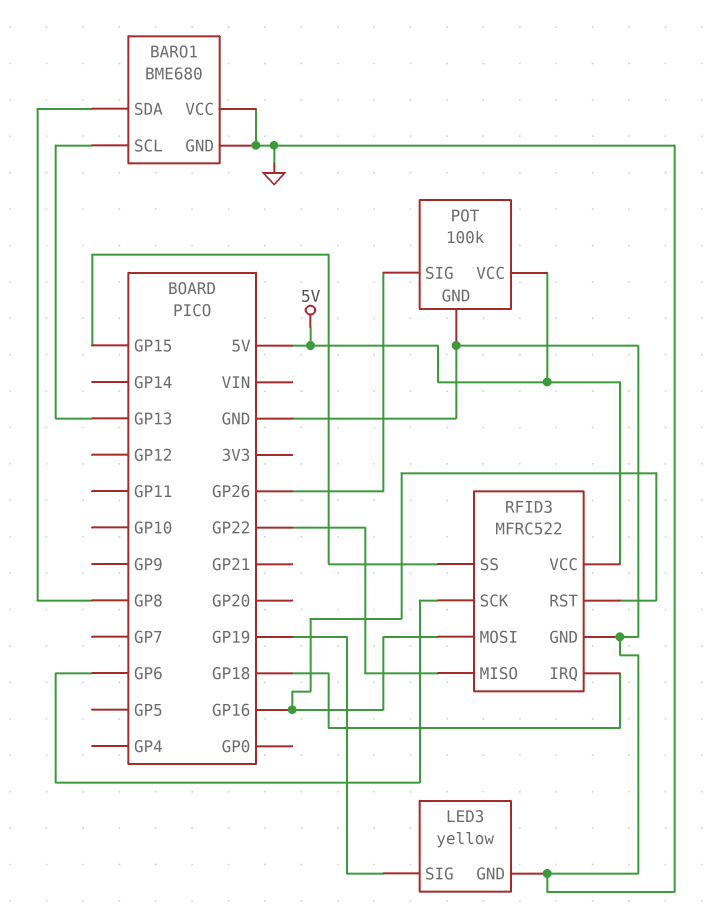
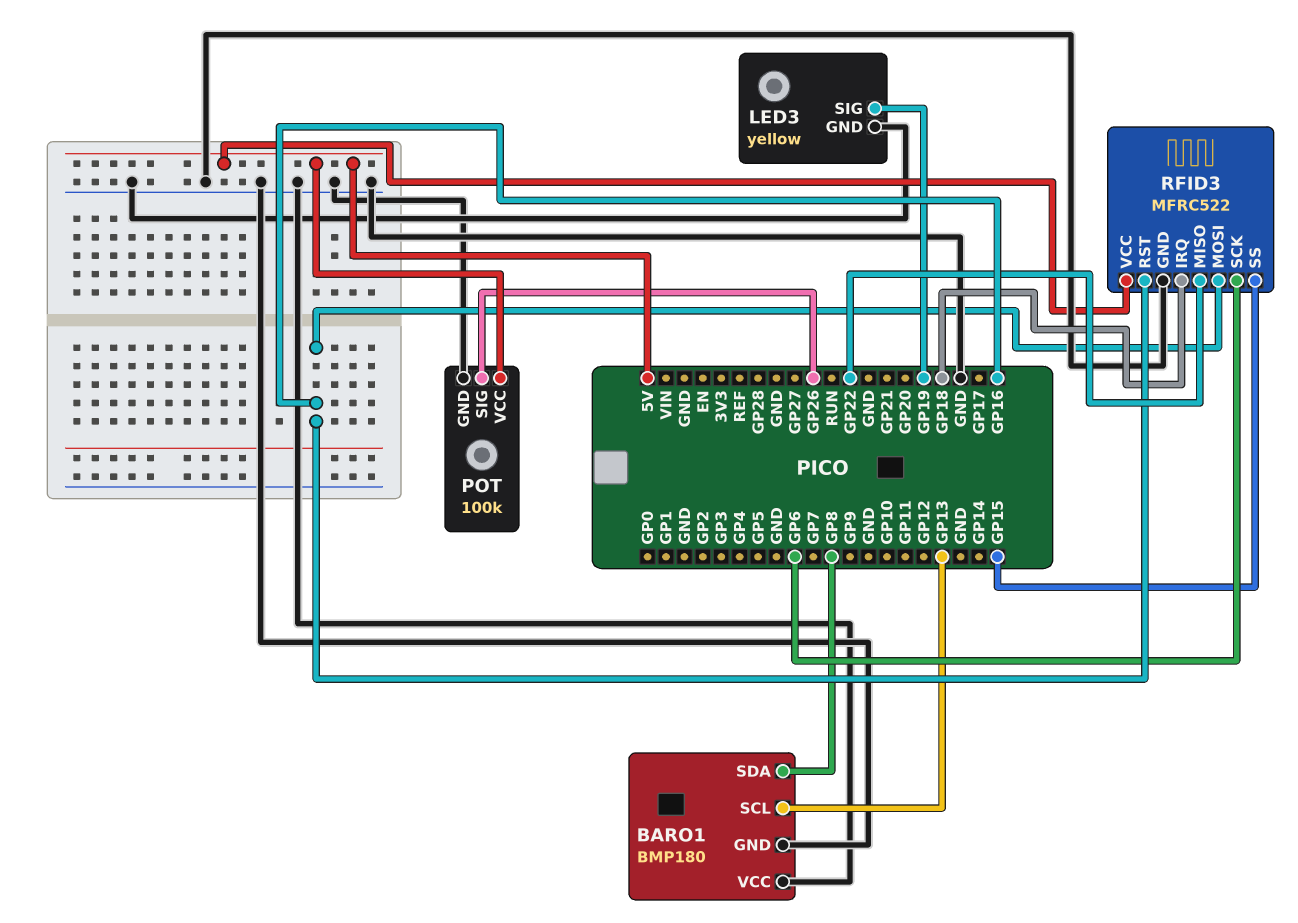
BARO1: BME680 -> BMP180

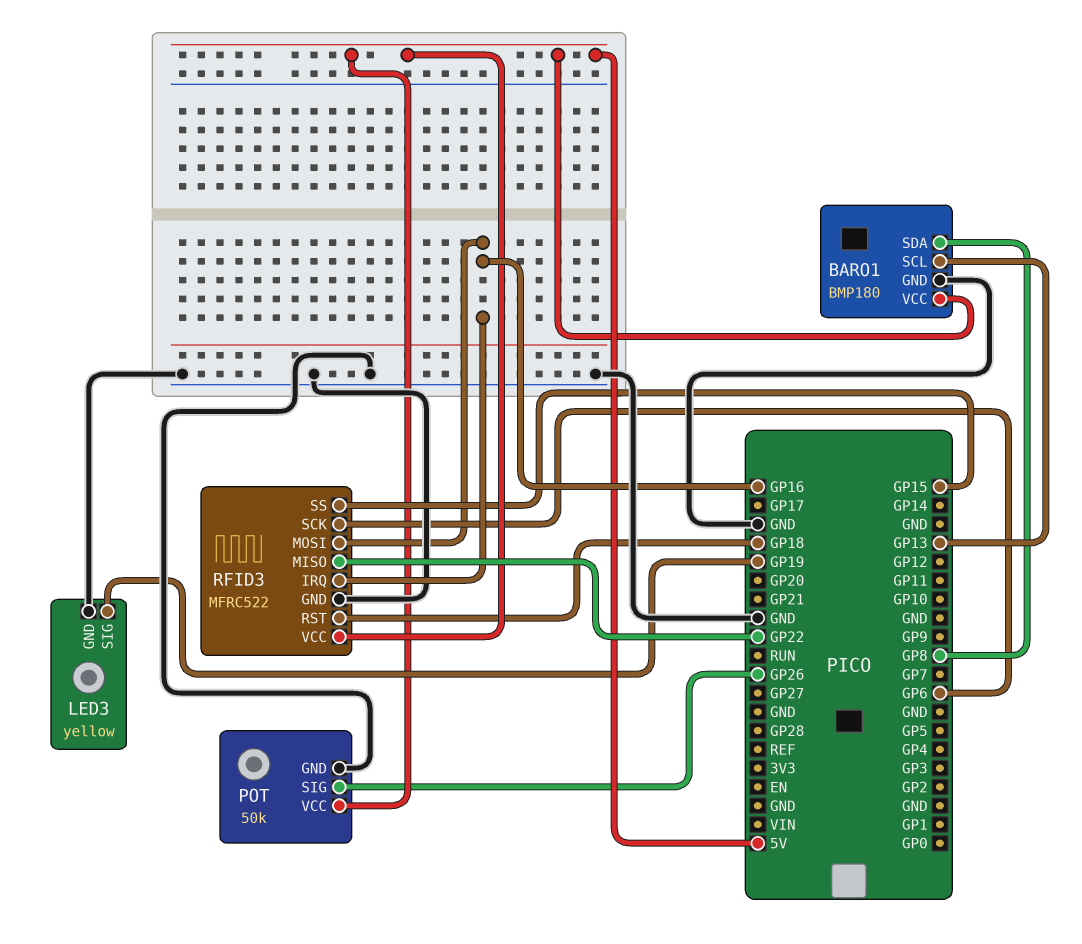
BARO1 pin VCC: GND -> 5V
POT: 100k -> 50k
RFID3 pin IRQ: GP18 -> GP16
RFID3 pin RST: GP16 -> GP18

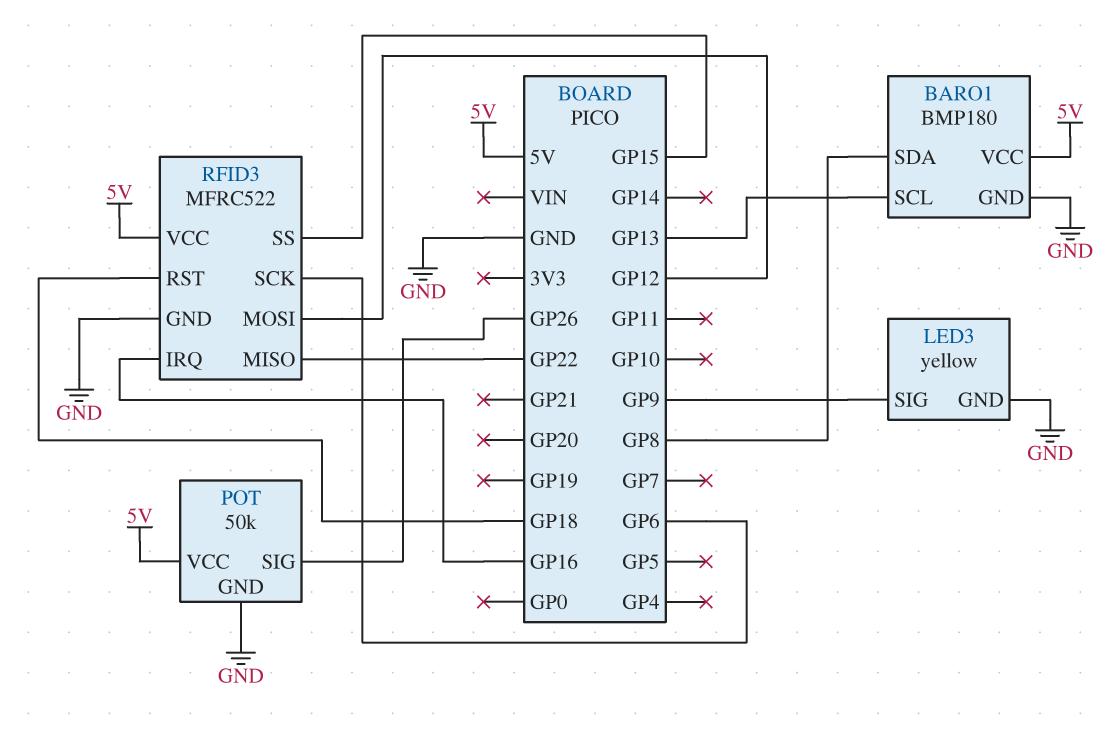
LED3 pin SIG: GP19 -> GP9
RFID3 pin MOSI: GP16 -> GP12

